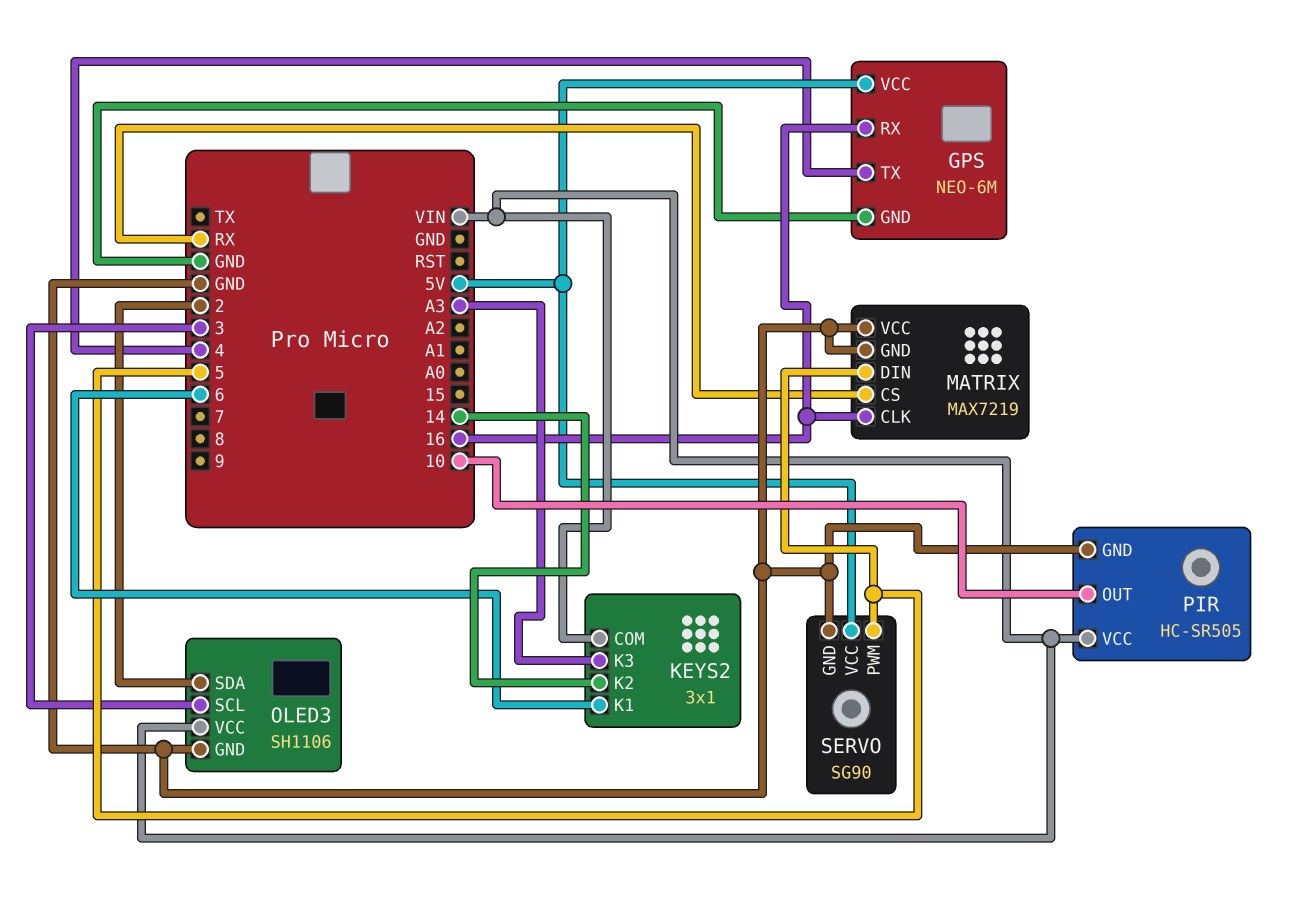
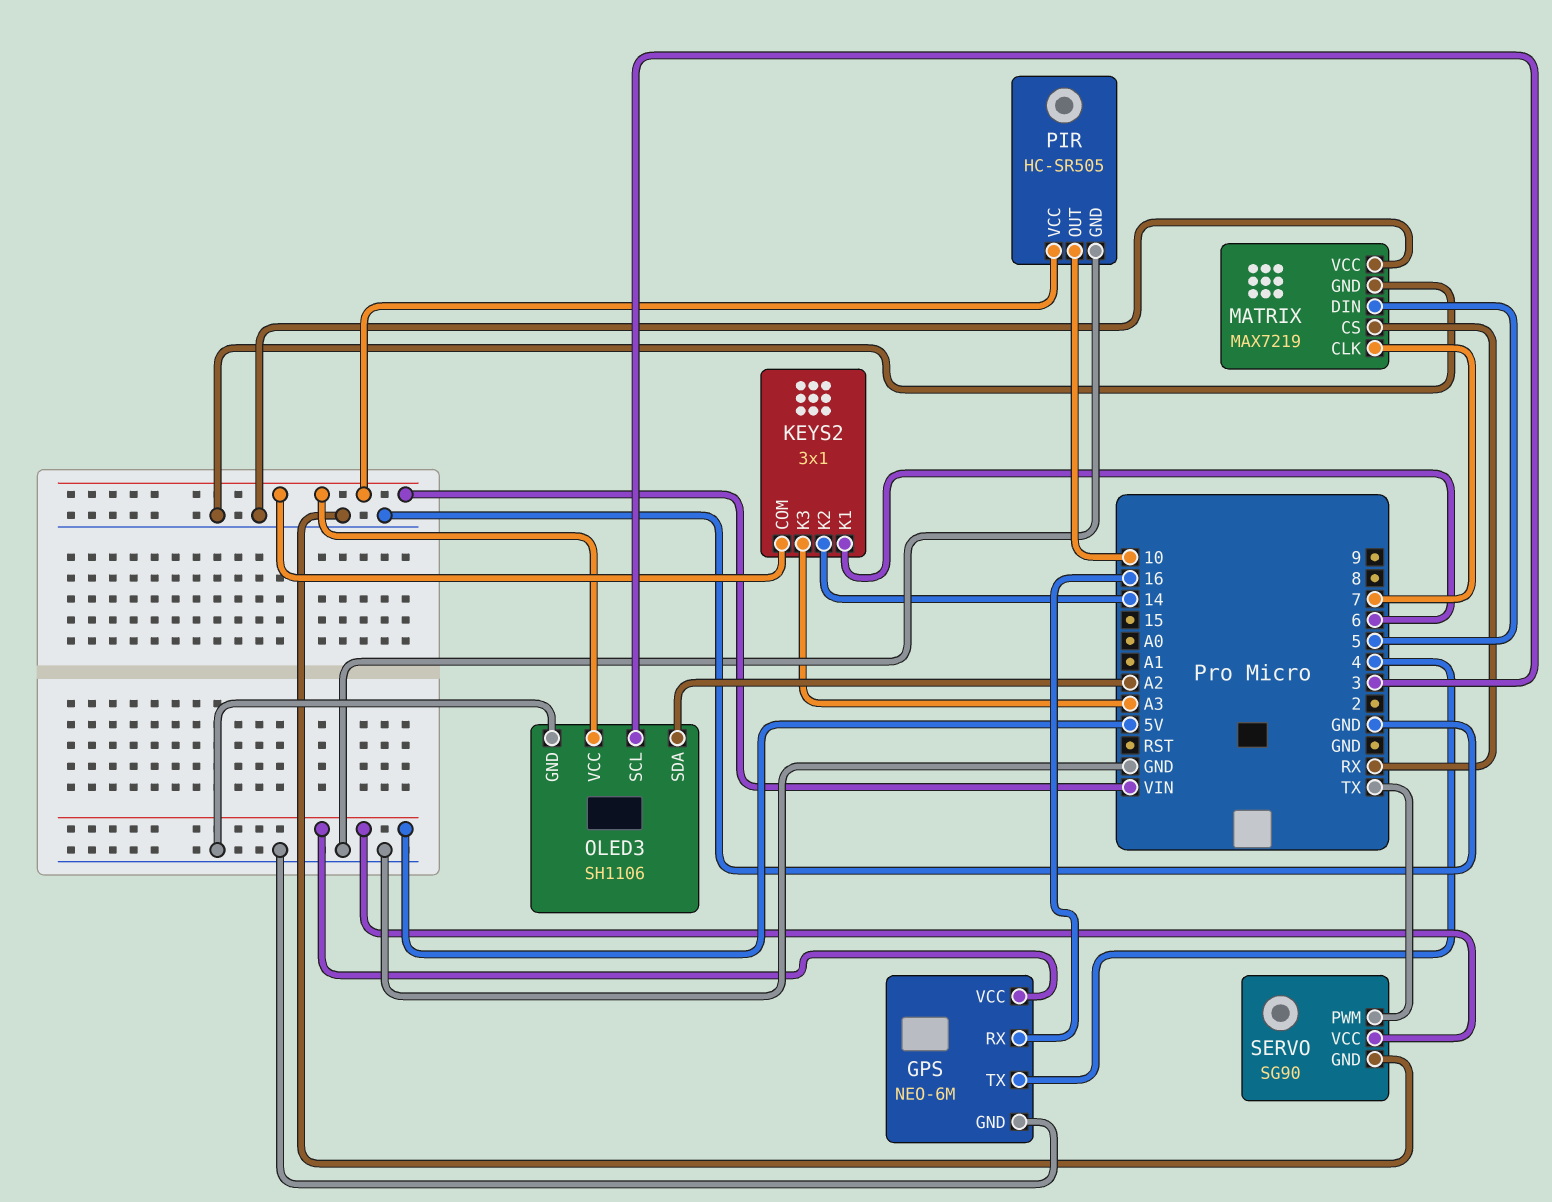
MATRIX pin CLK: 16 -> 7
OLED3 pin SDA: 2 -> A2
SERVO pin PWM: 5 -> TX

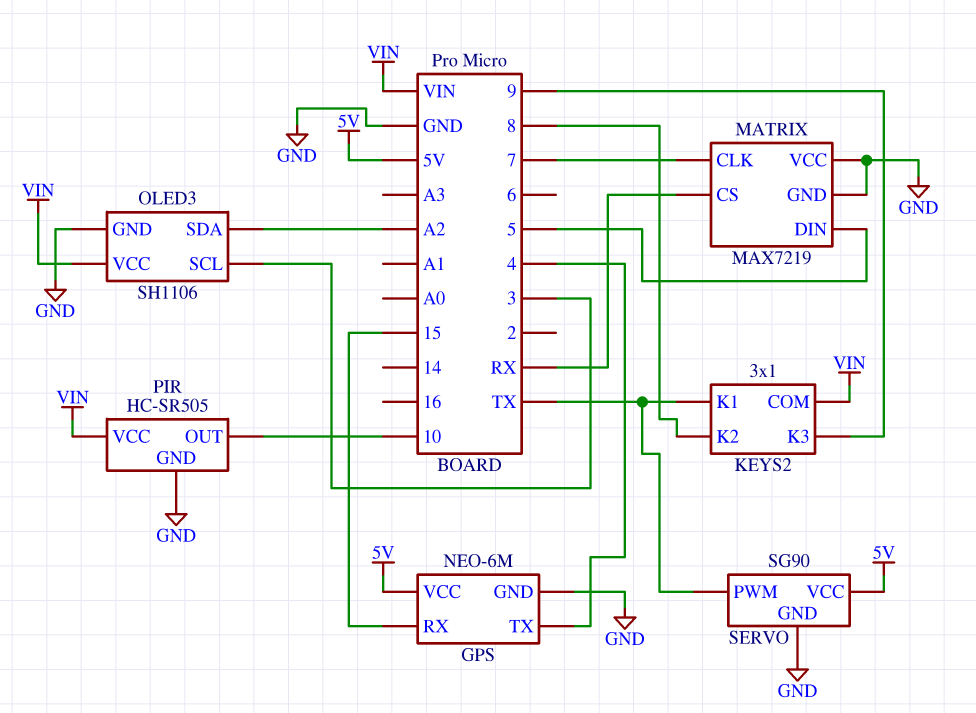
GPS pin RX: 16 -> 15
KEYS2 pin K1: 6 -> TX
KEYS2 pin K2: 14 -> 8
KEYS2 pin K3: A3 -> 9

